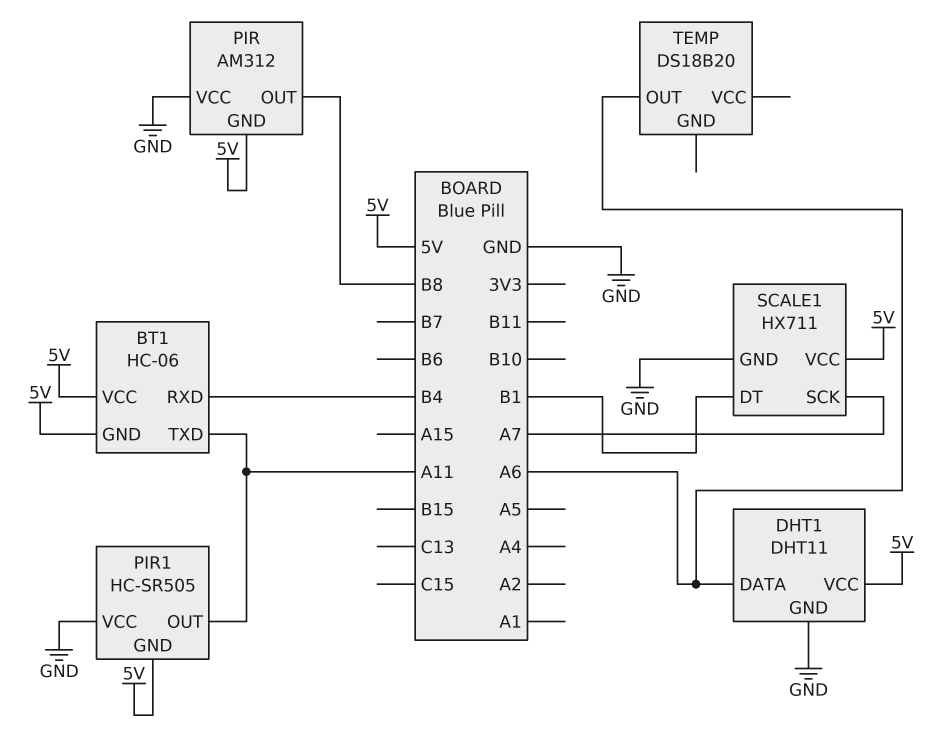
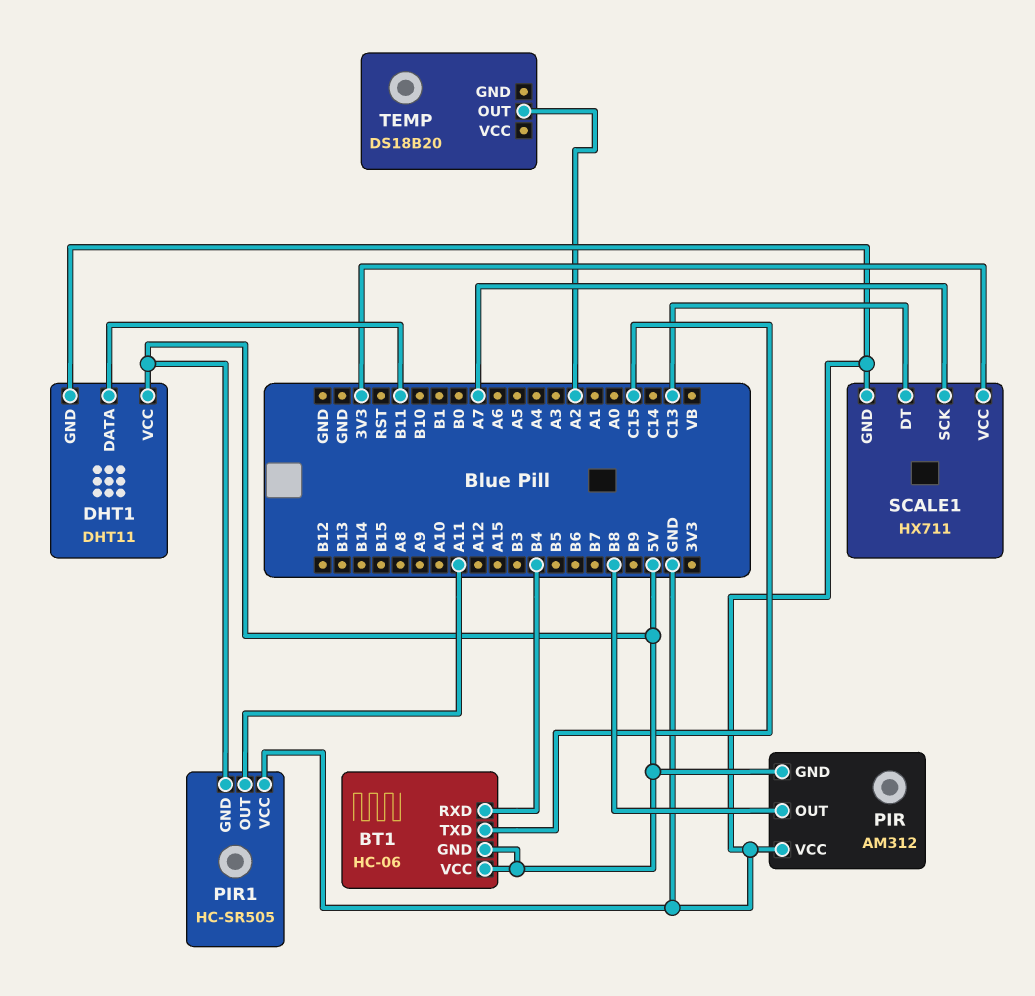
BT1 pin TXD: A11 -> C15
DHT1 pin DATA: A6 -> B11
SCALE1 pin DT: B1 -> C13
SCALE1 pin VCC: 5V -> 3V3
TEMP pin OUT: A6 -> A2

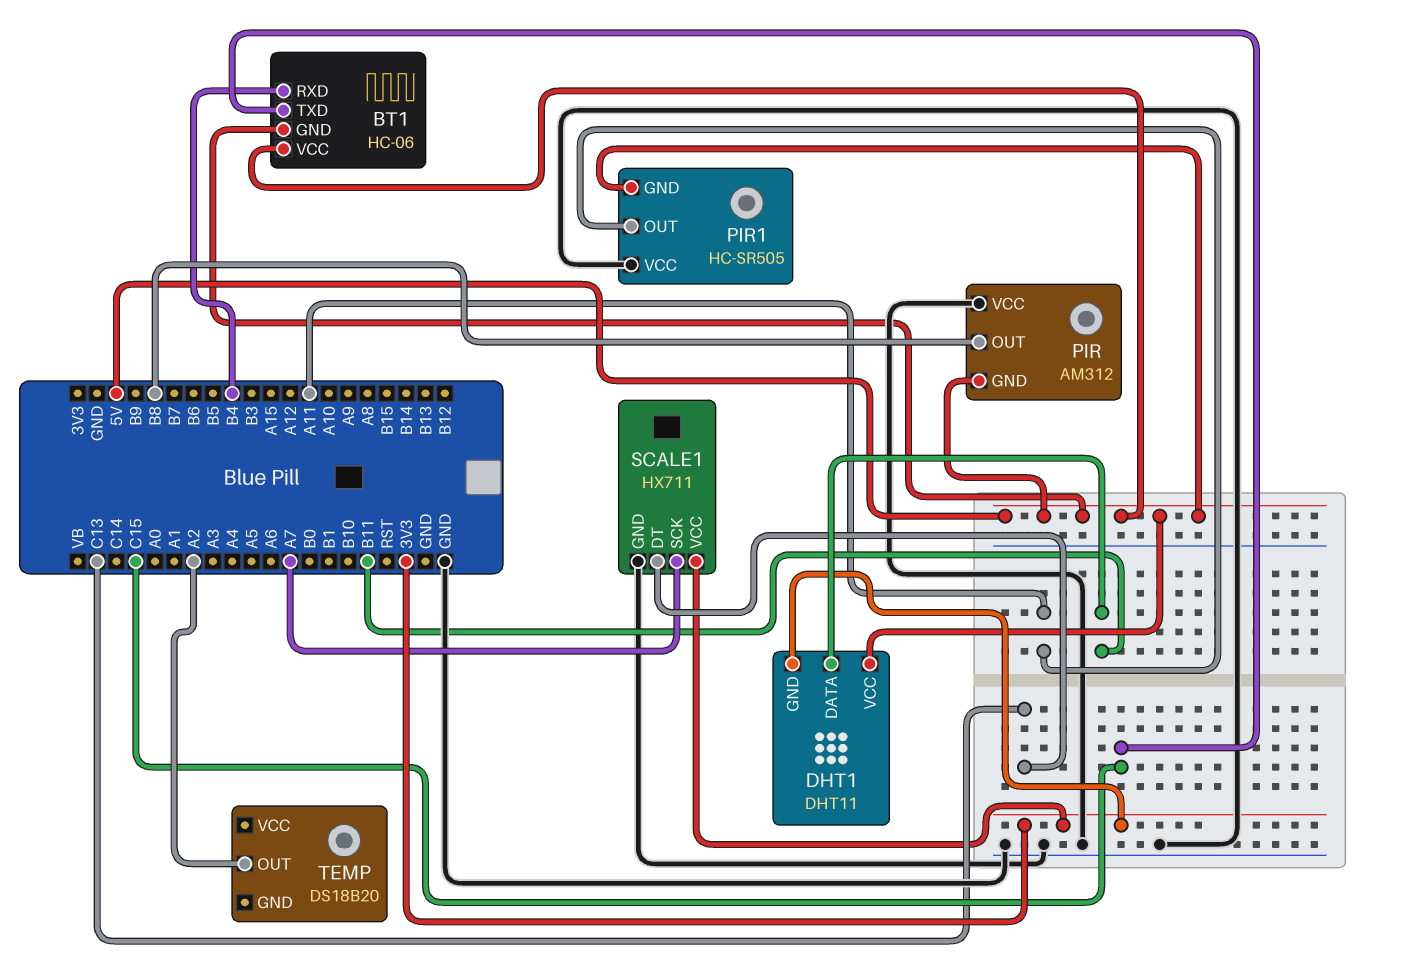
DHT1 pin GND: GND -> 3V3

